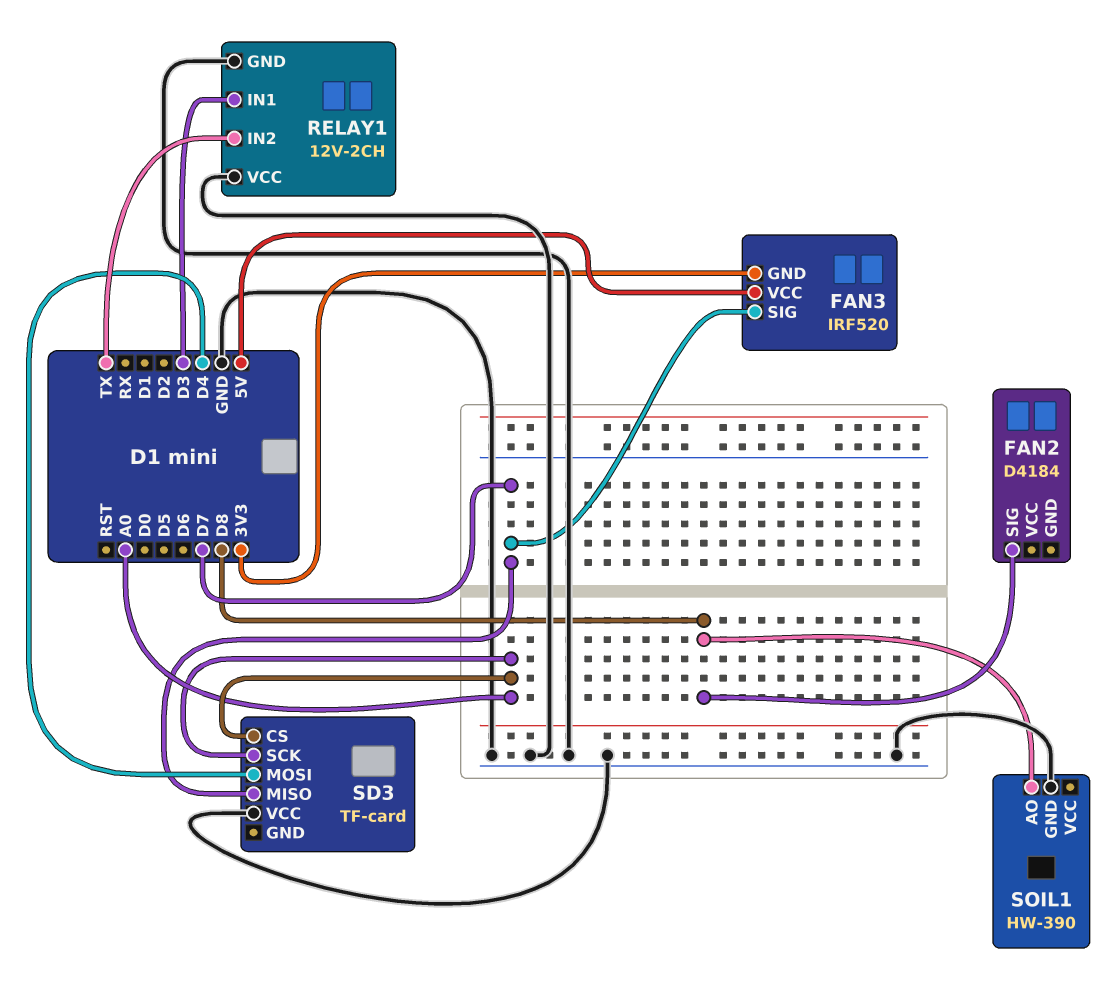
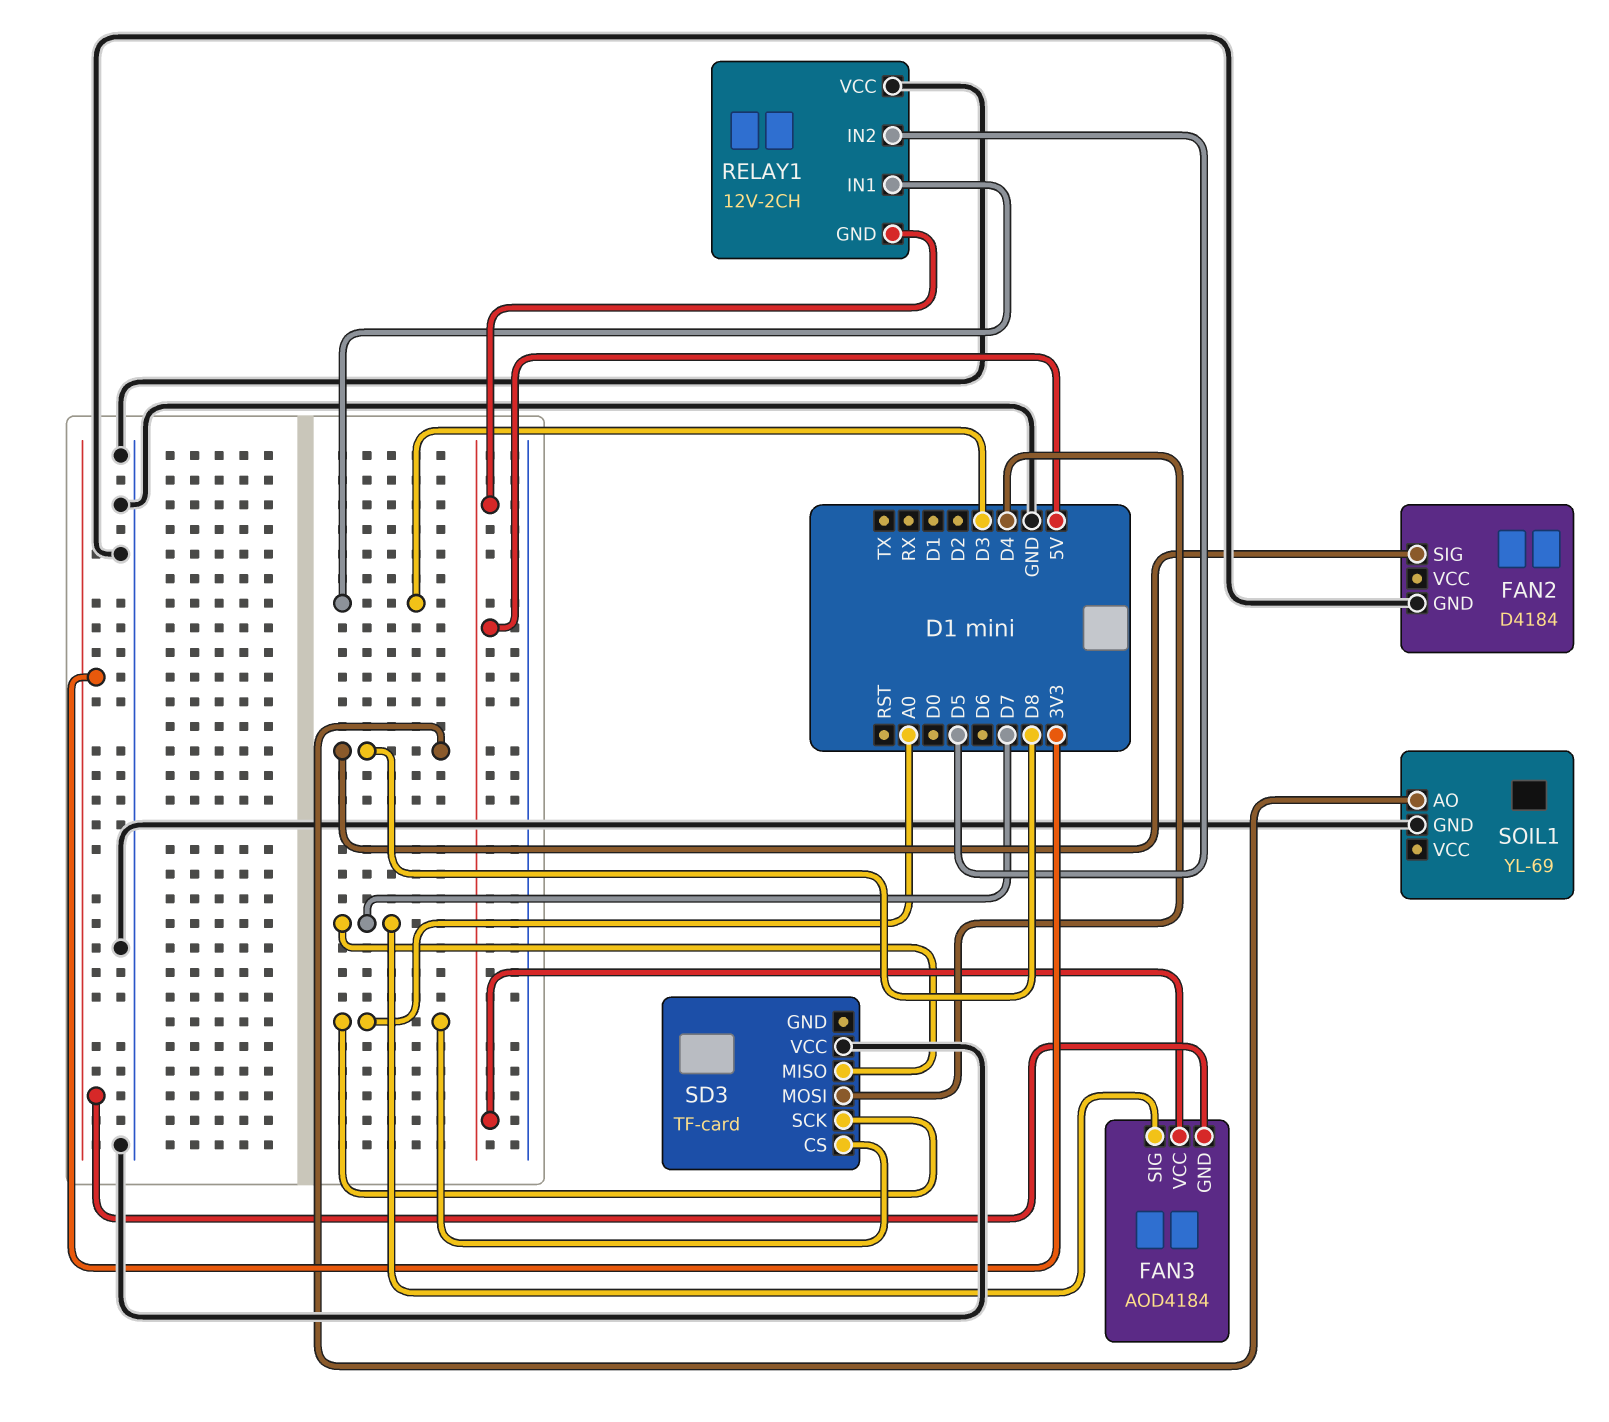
FAN2 pin GND: none -> GND
FAN3: IRF520 -> AOD4184
RELAY1 pin GND: GND -> 5V
RELAY1 pin IN2: TX -> D5
SOIL1: HW-390 -> YL-69

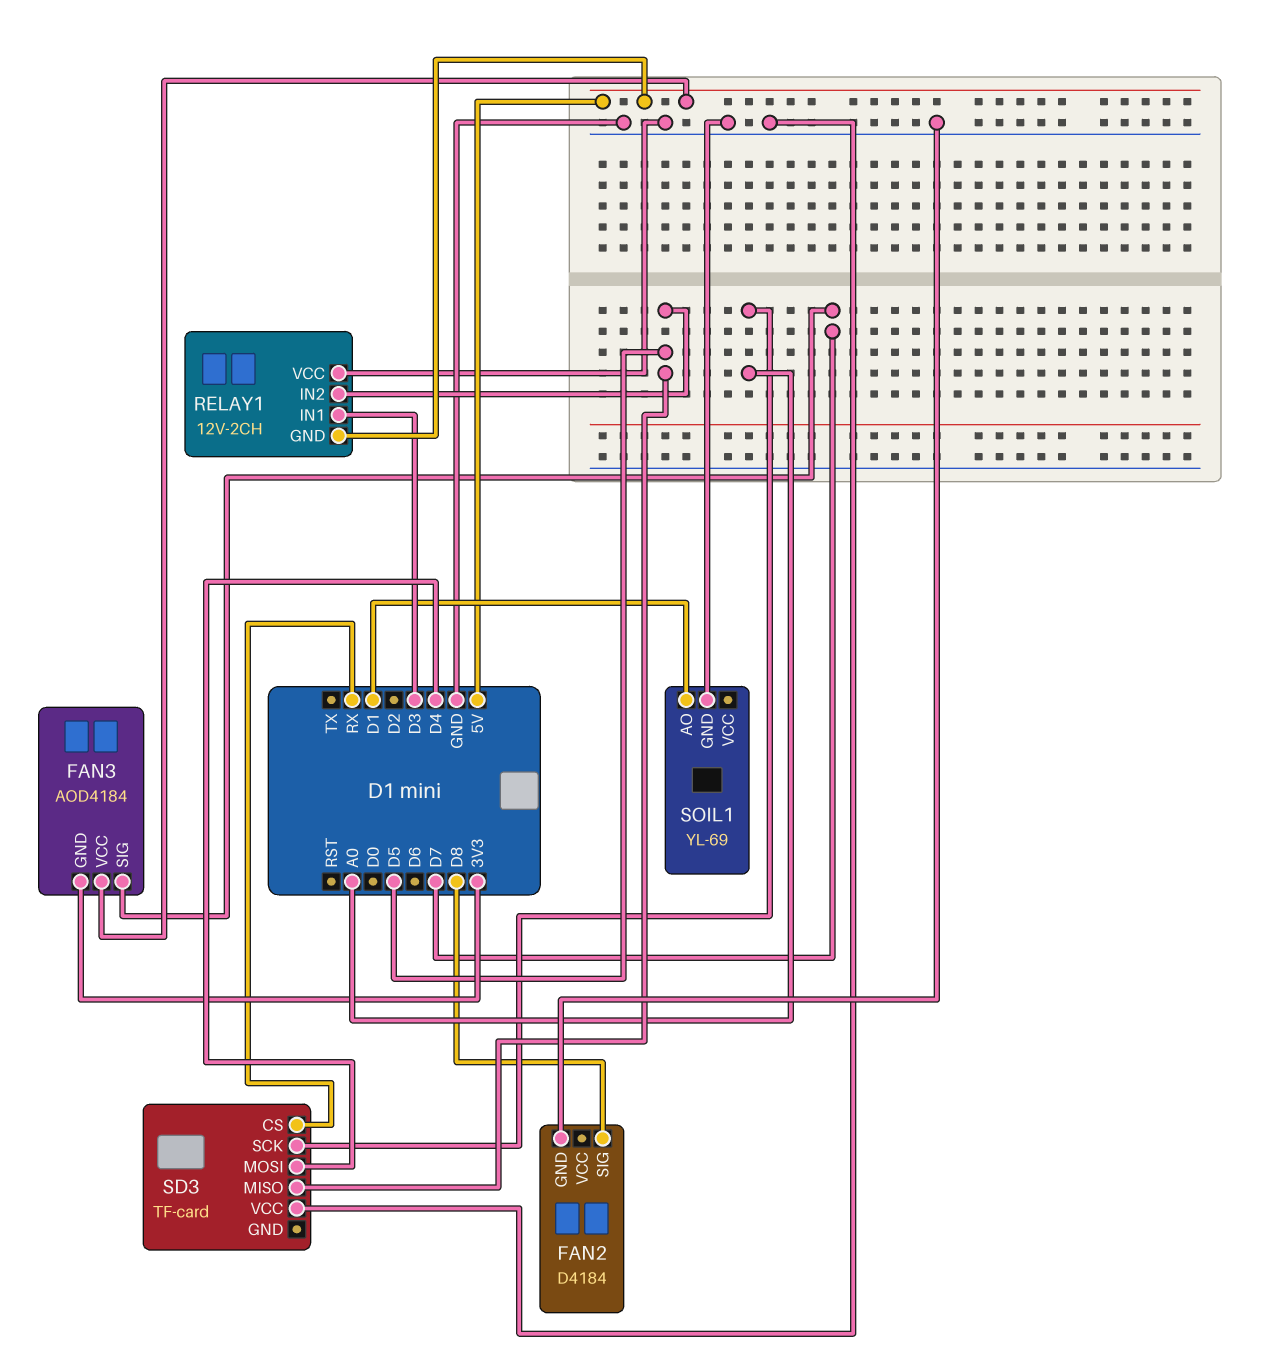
SD3 pin CS: A0 -> RX
SD3 pin MISO: D7 -> D5
SOIL1 pin AO: D8 -> D1

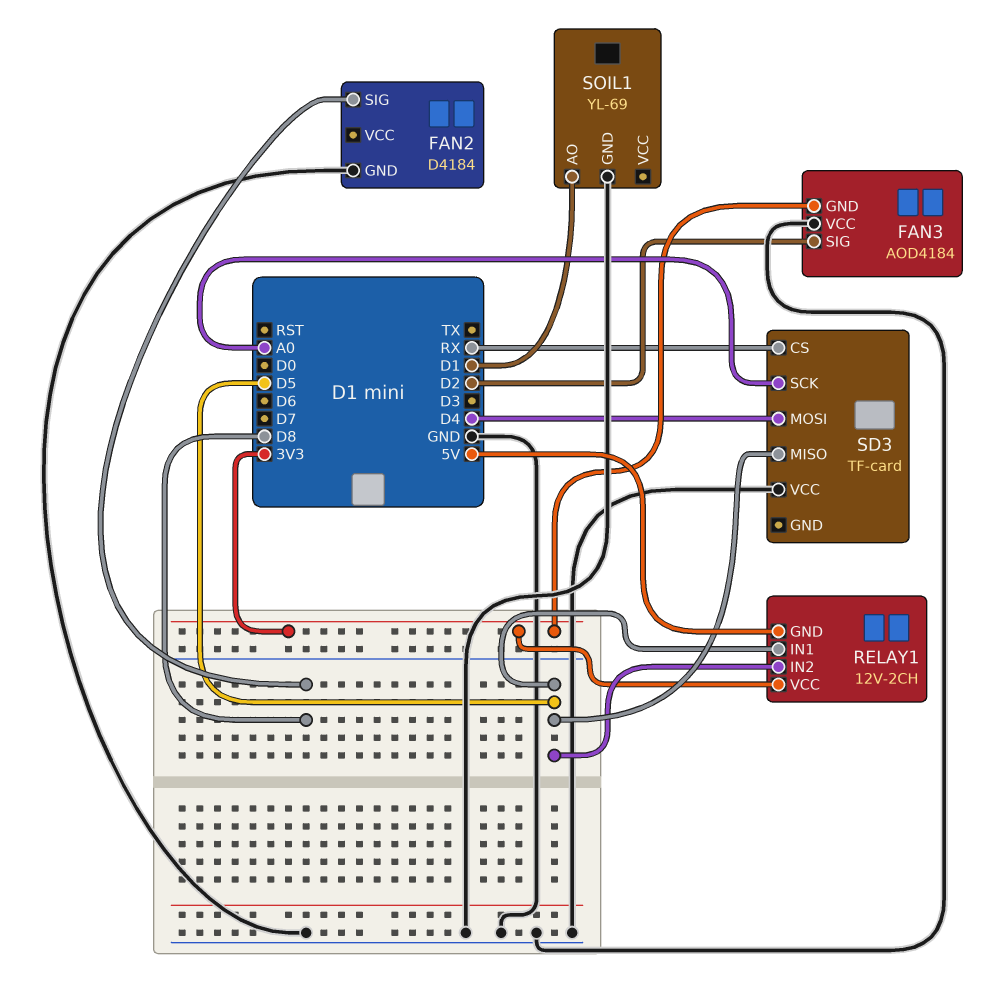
FAN3 pin SIG: D7 -> D2
FAN3 pin VCC: 5V -> GND
RELAY1 pin IN1: D3 -> D5
RELAY1 pin VCC: GND -> 3V3

